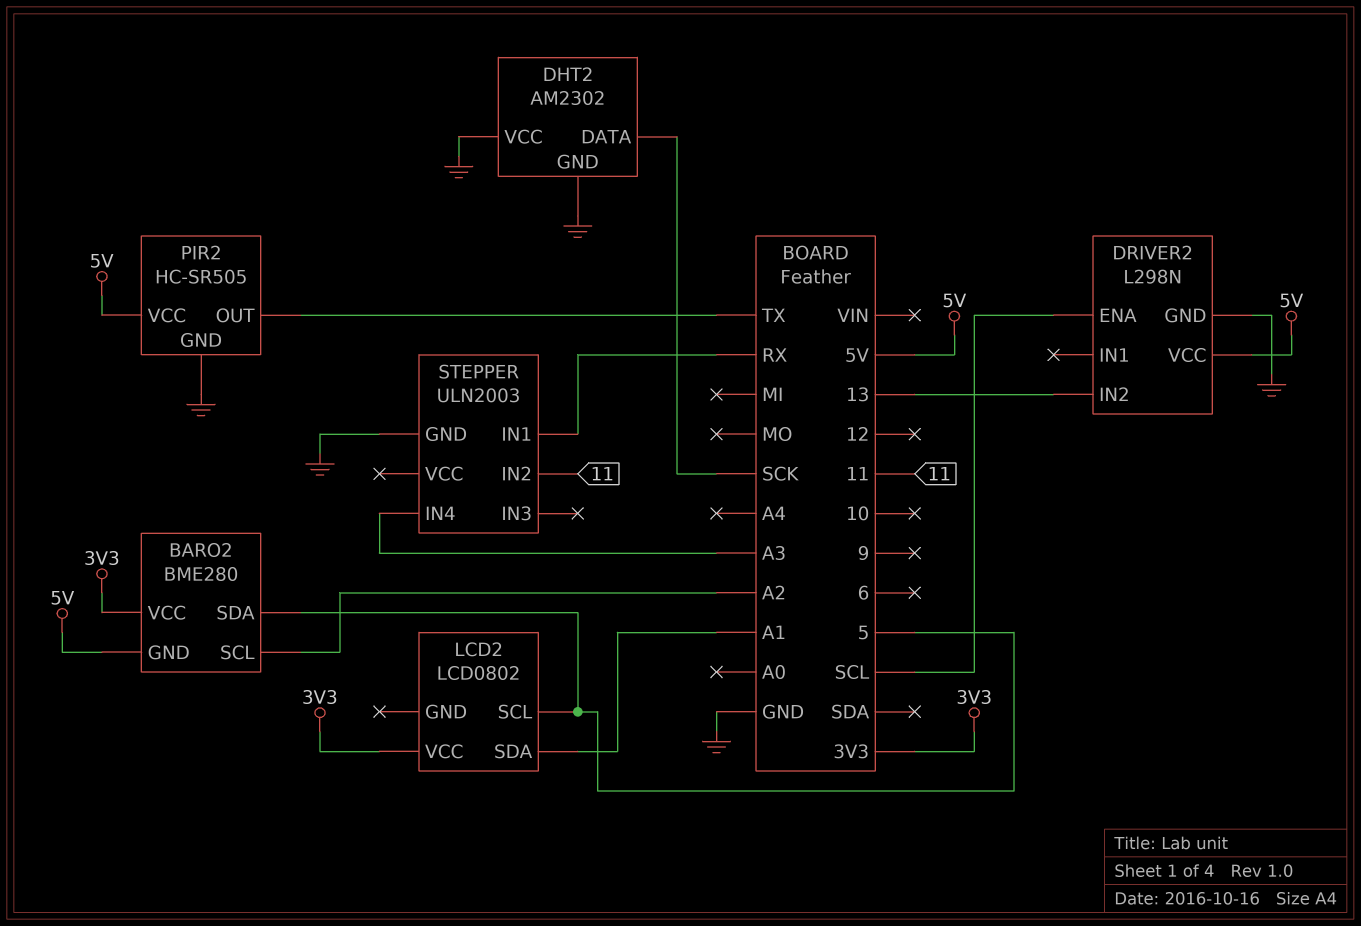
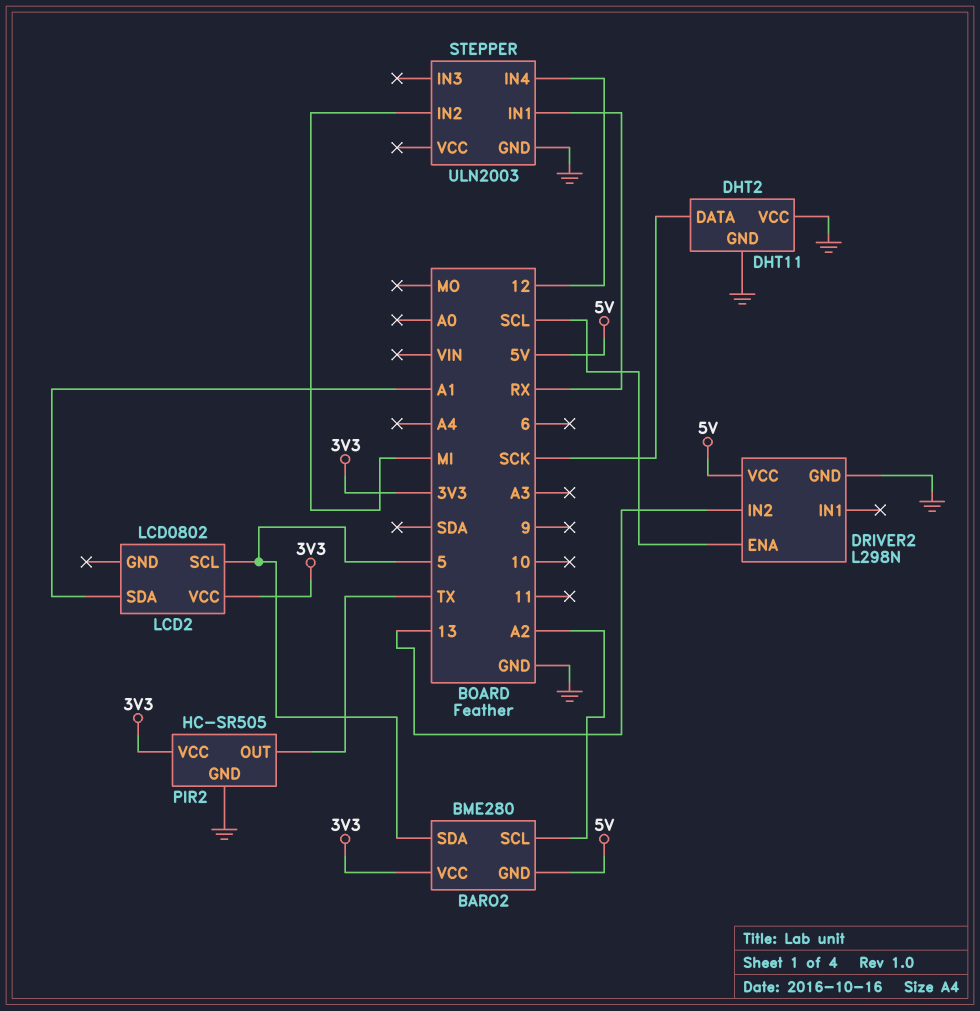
DHT2: AM2302 -> DHT11
PIR2 pin VCC: 5V -> 3V3
STEPPER pin IN2: 11 -> MI
STEPPER pin IN4: A3 -> 12

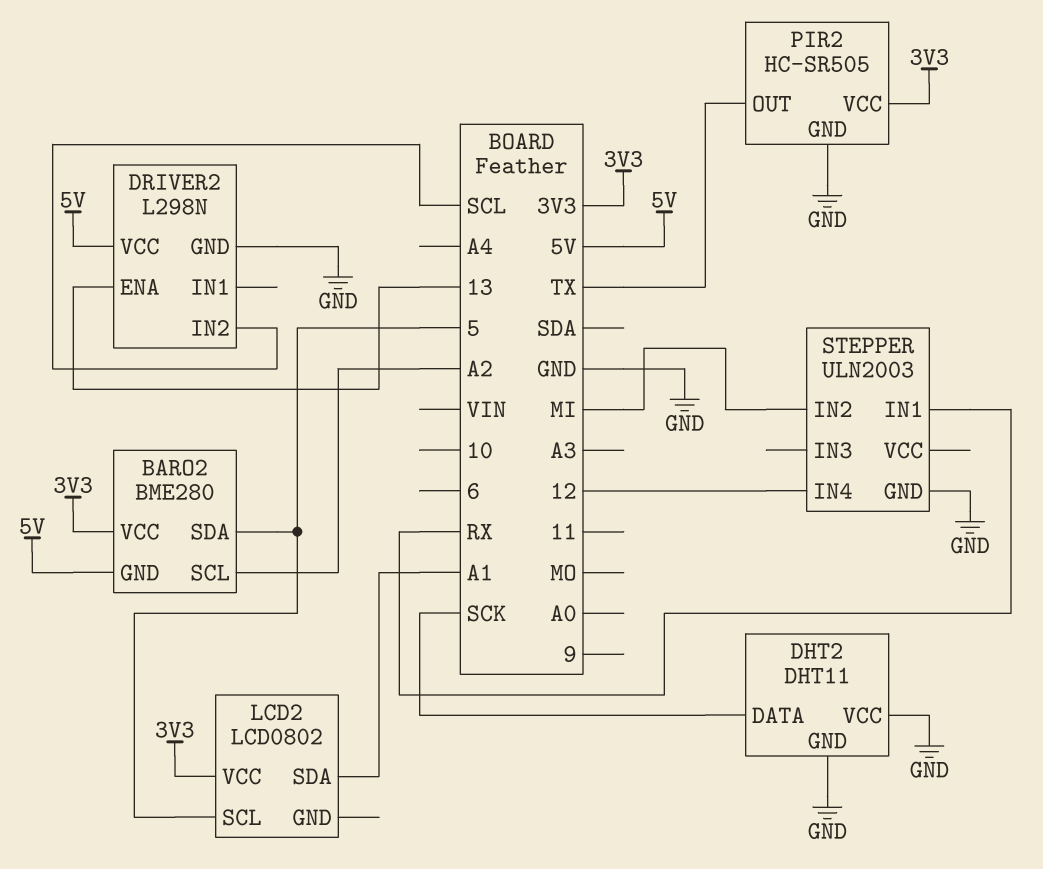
DRIVER2 pin ENA: SCL -> 13
DRIVER2 pin IN2: 13 -> SCL

